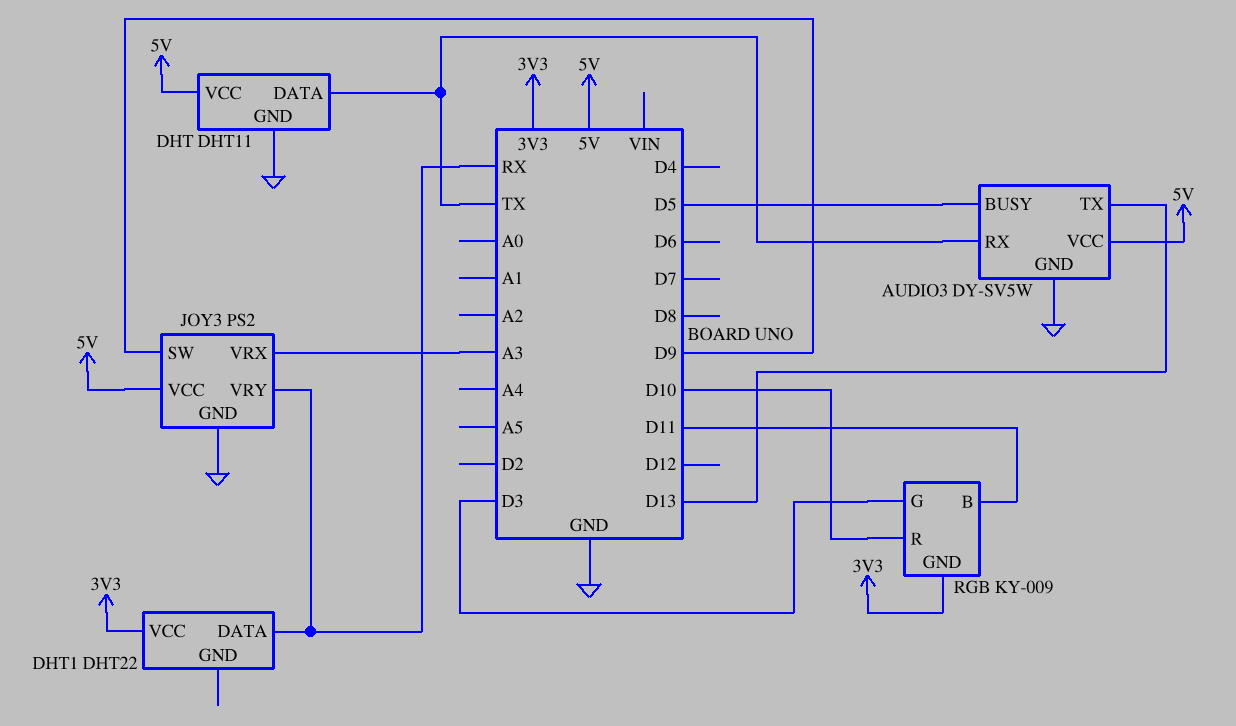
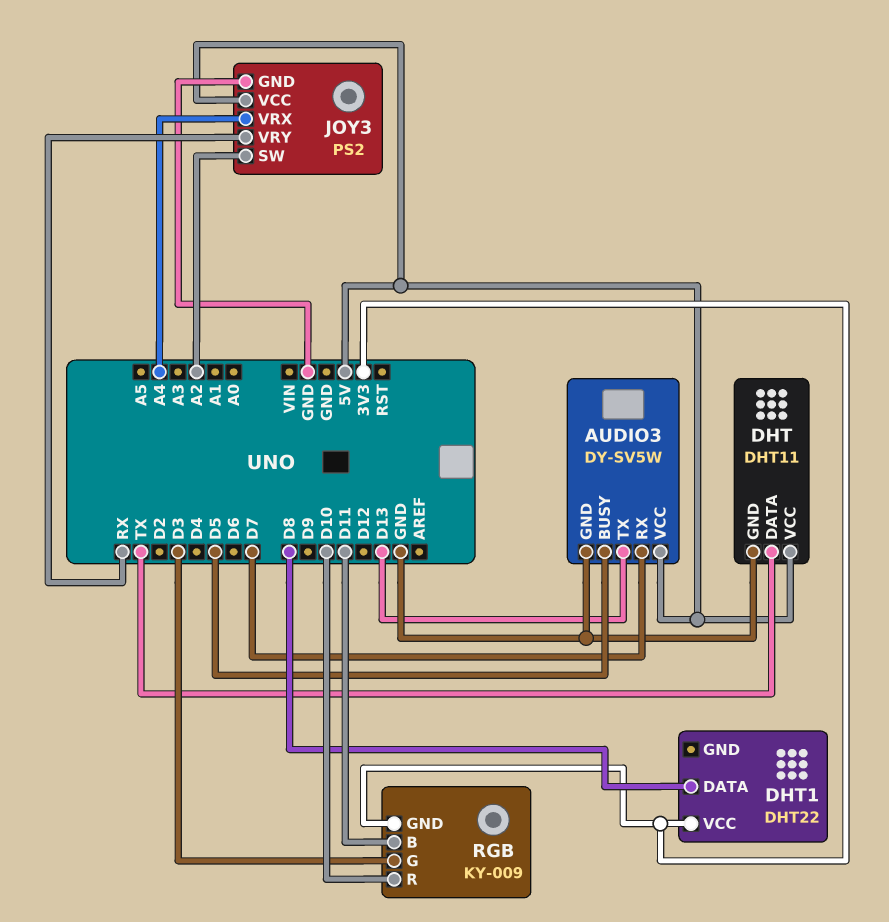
AUDIO3 pin RX: TX -> D7
DHT1 pin DATA: RX -> D8
JOY3 pin SW: D9 -> A2
JOY3 pin VRX: A3 -> A4

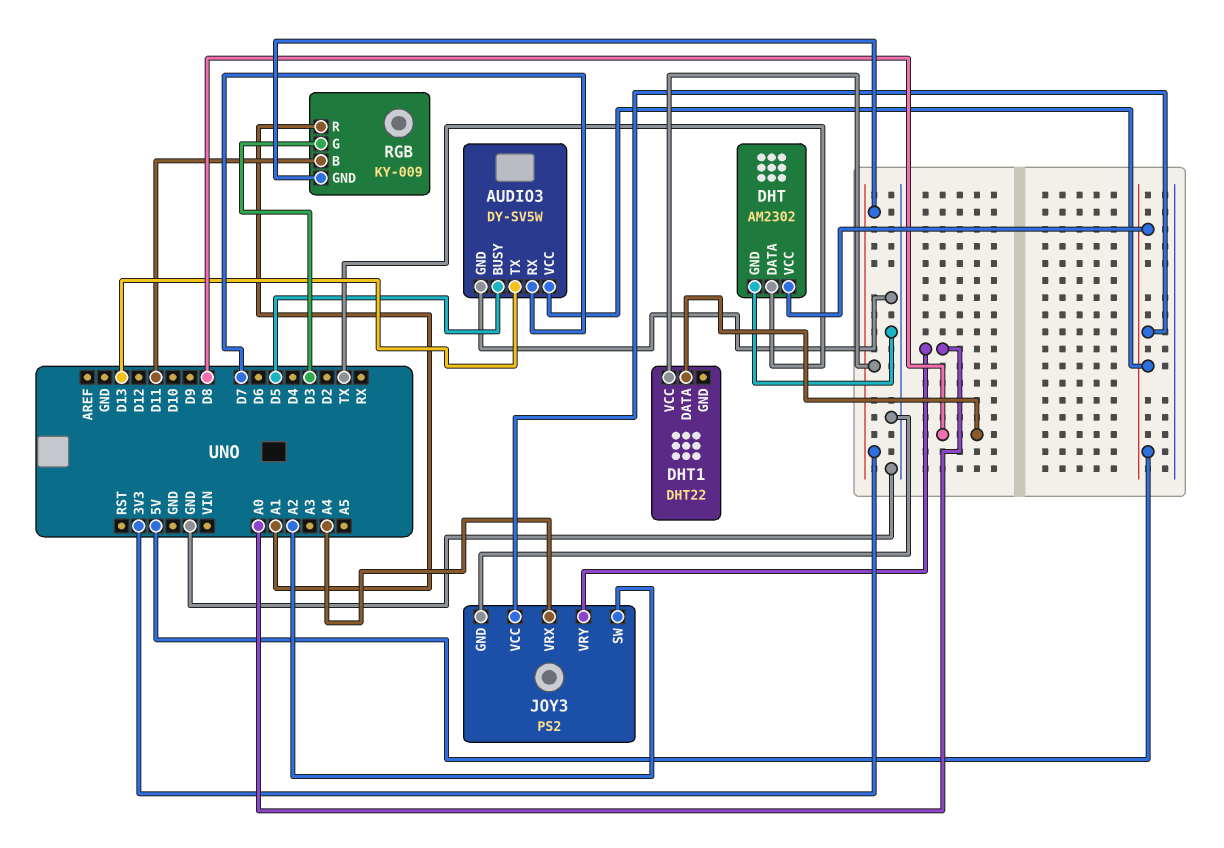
DHT: DHT11 -> AM2302
JOY3 pin VRY: RX -> A0
RGB pin R: D10 -> A1

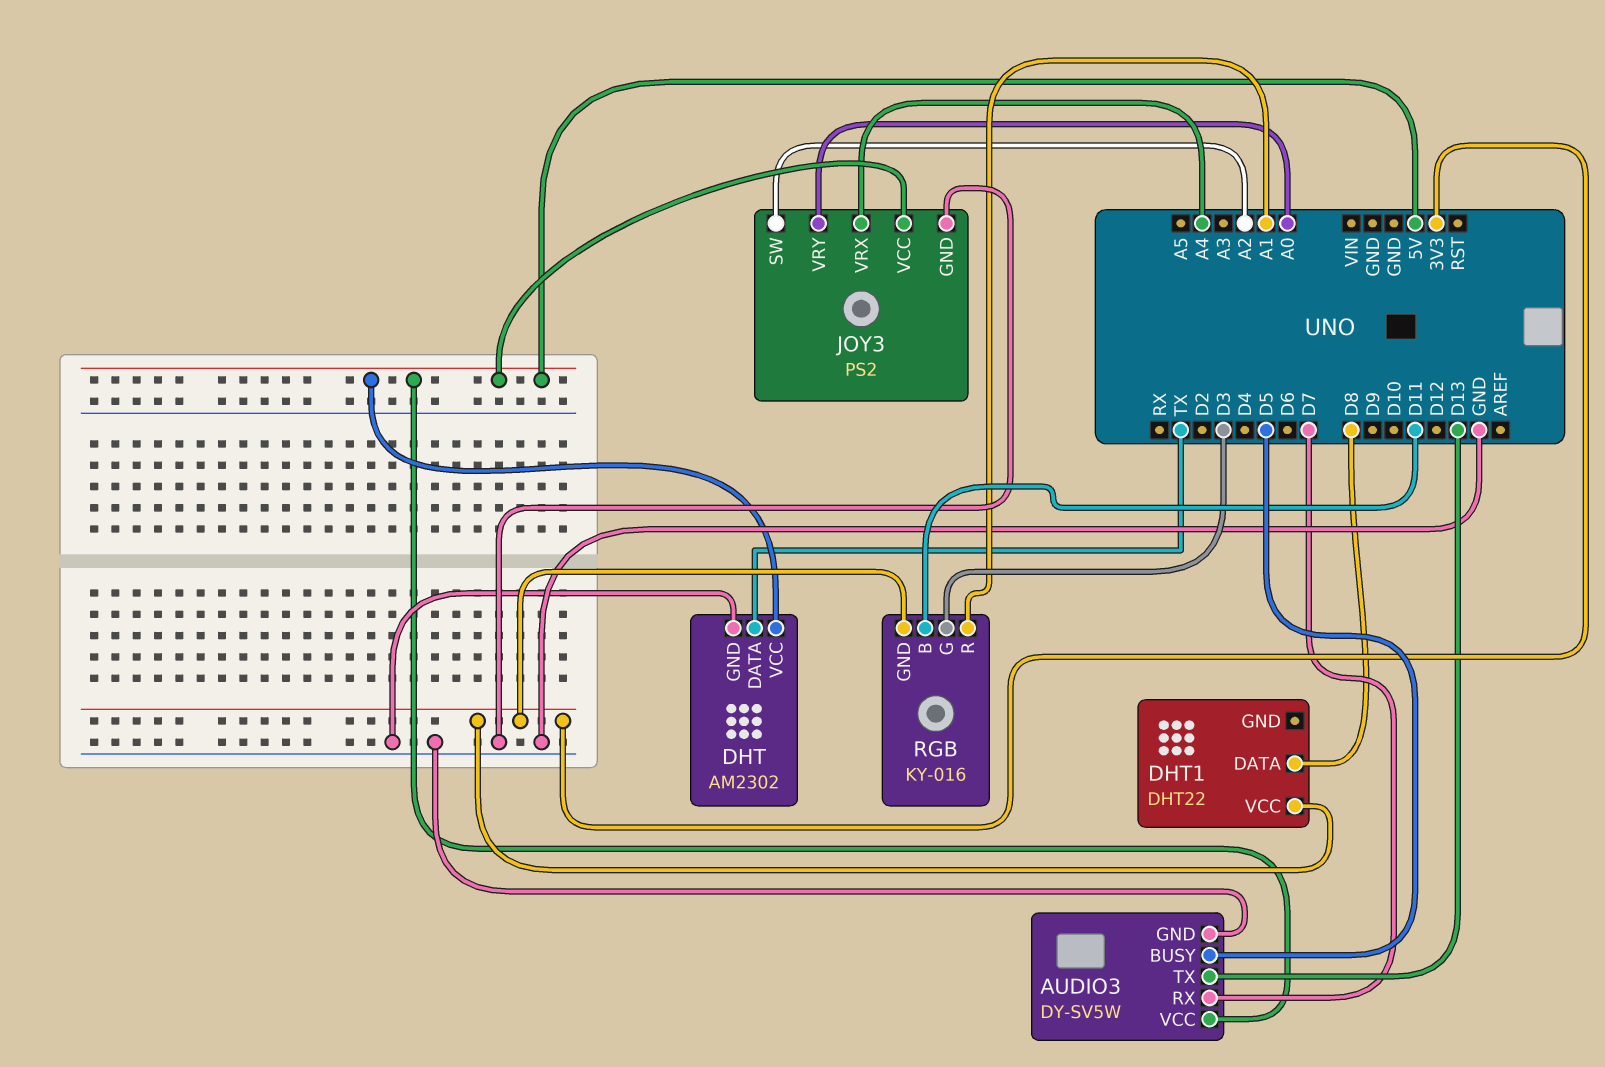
RGB: KY-009 -> KY-016

